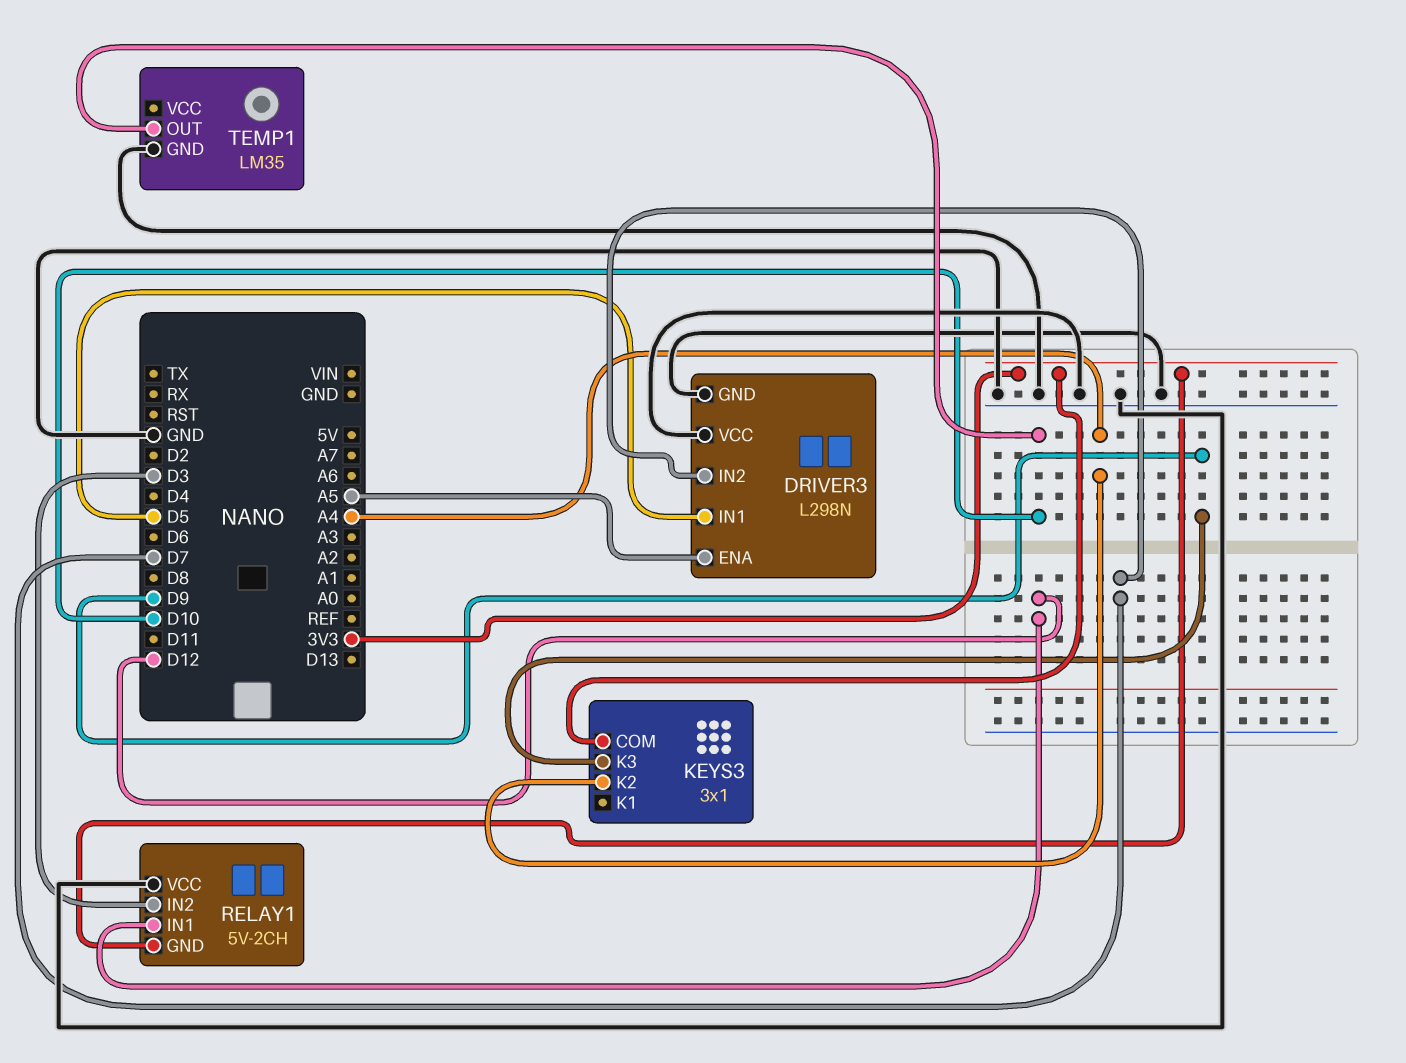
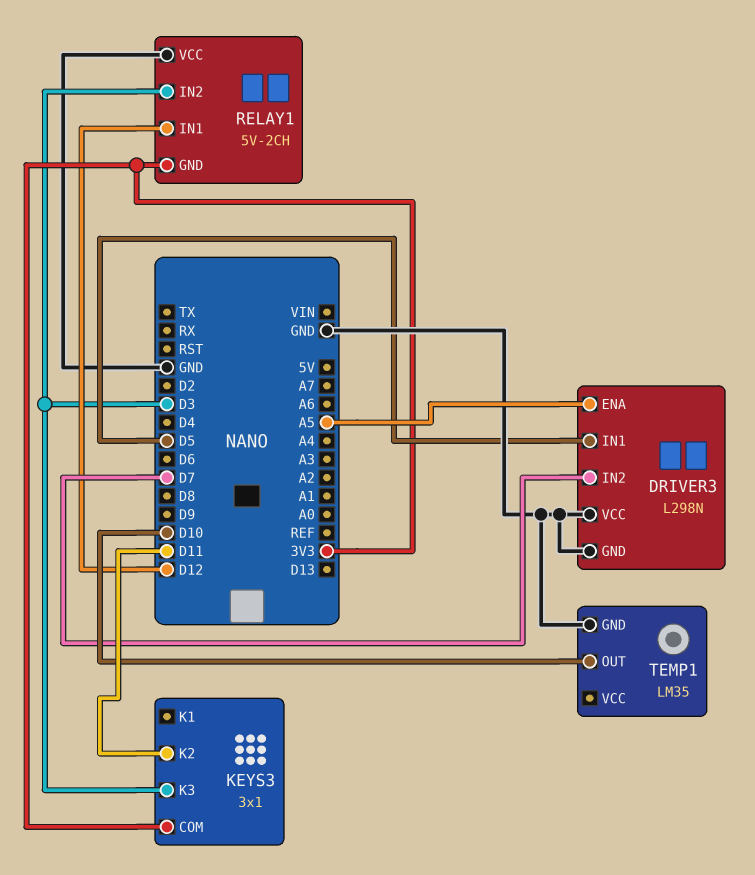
KEYS3 pin K2: A4 -> D11
KEYS3 pin K3: D9 -> D3

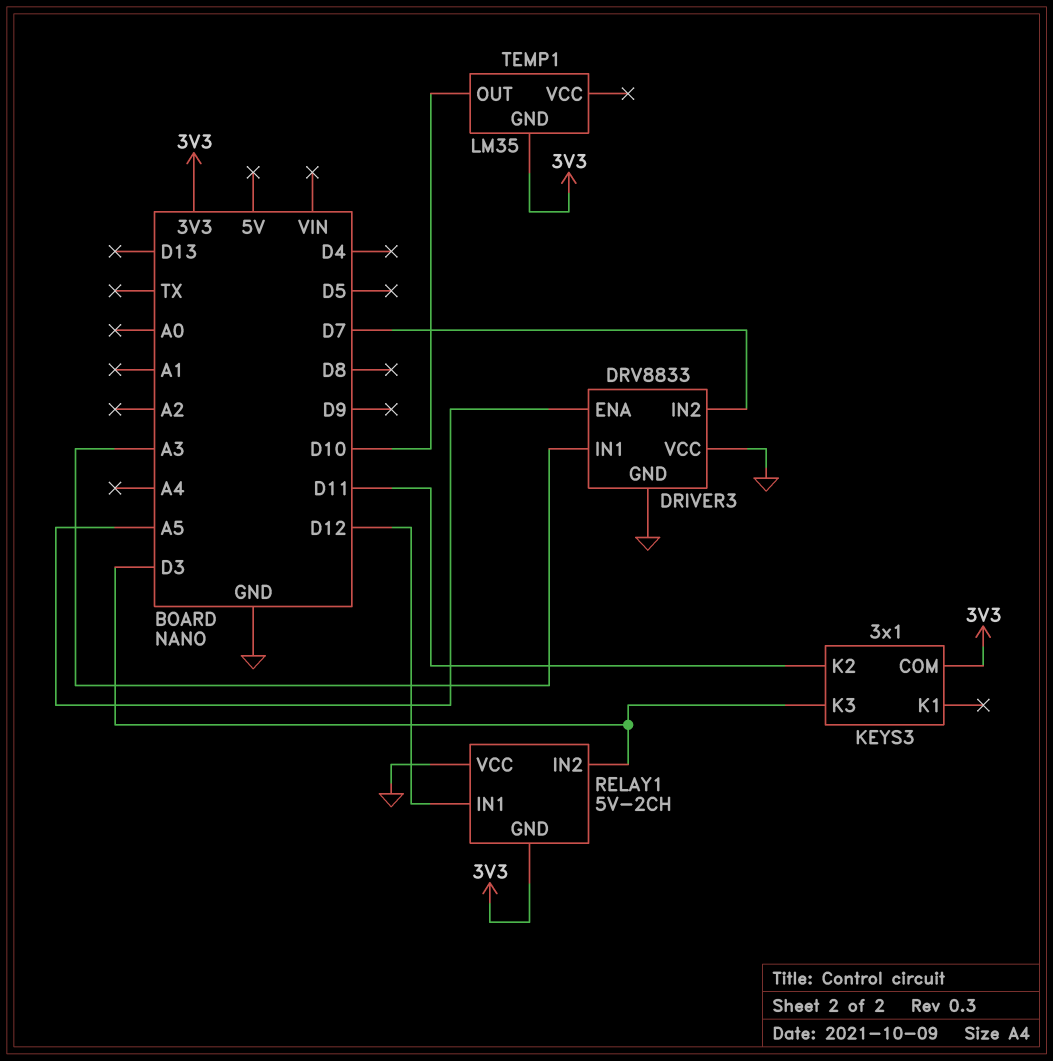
DRIVER3: L298N -> DRV8833
DRIVER3 pin IN1: D5 -> A3
TEMP1 pin GND: GND -> 3V3

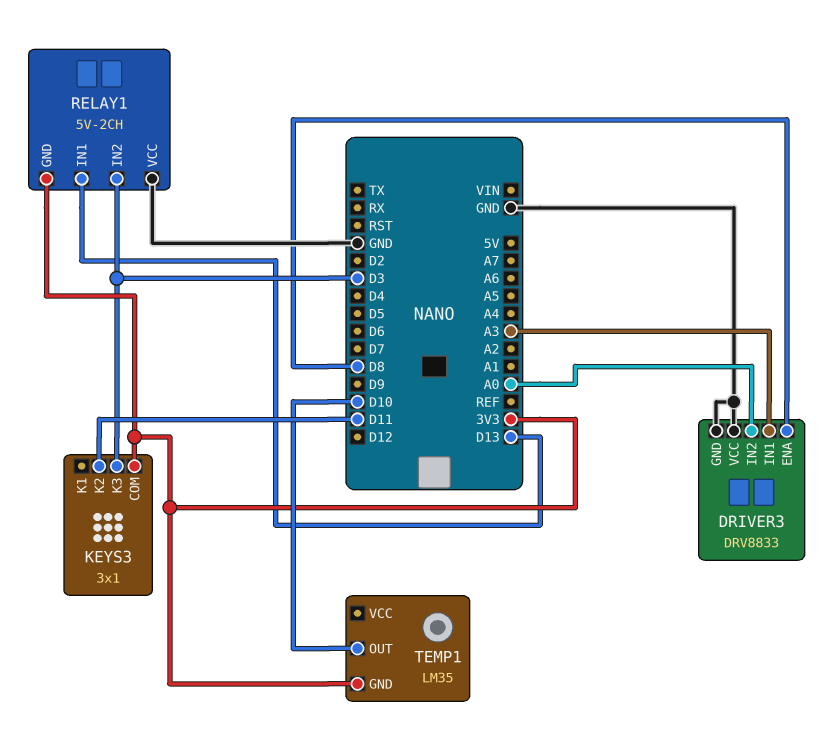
DRIVER3 pin ENA: A5 -> D8
DRIVER3 pin IN2: D7 -> A0
RELAY1 pin IN1: D12 -> D13

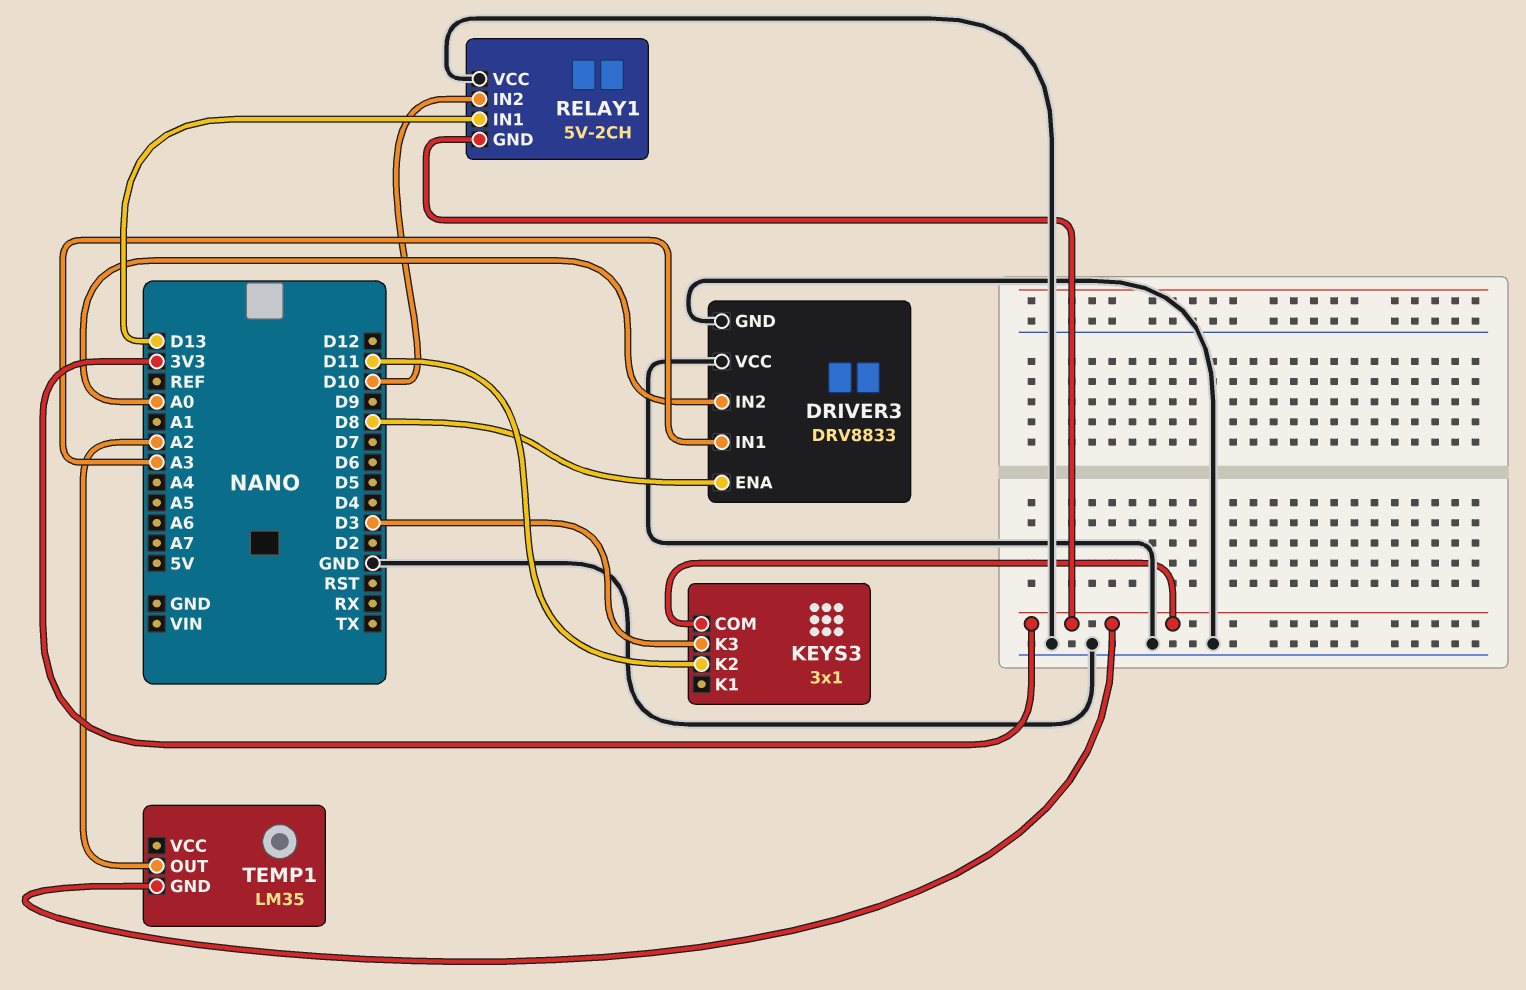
RELAY1 pin IN2: D3 -> D10
TEMP1 pin OUT: D10 -> A2

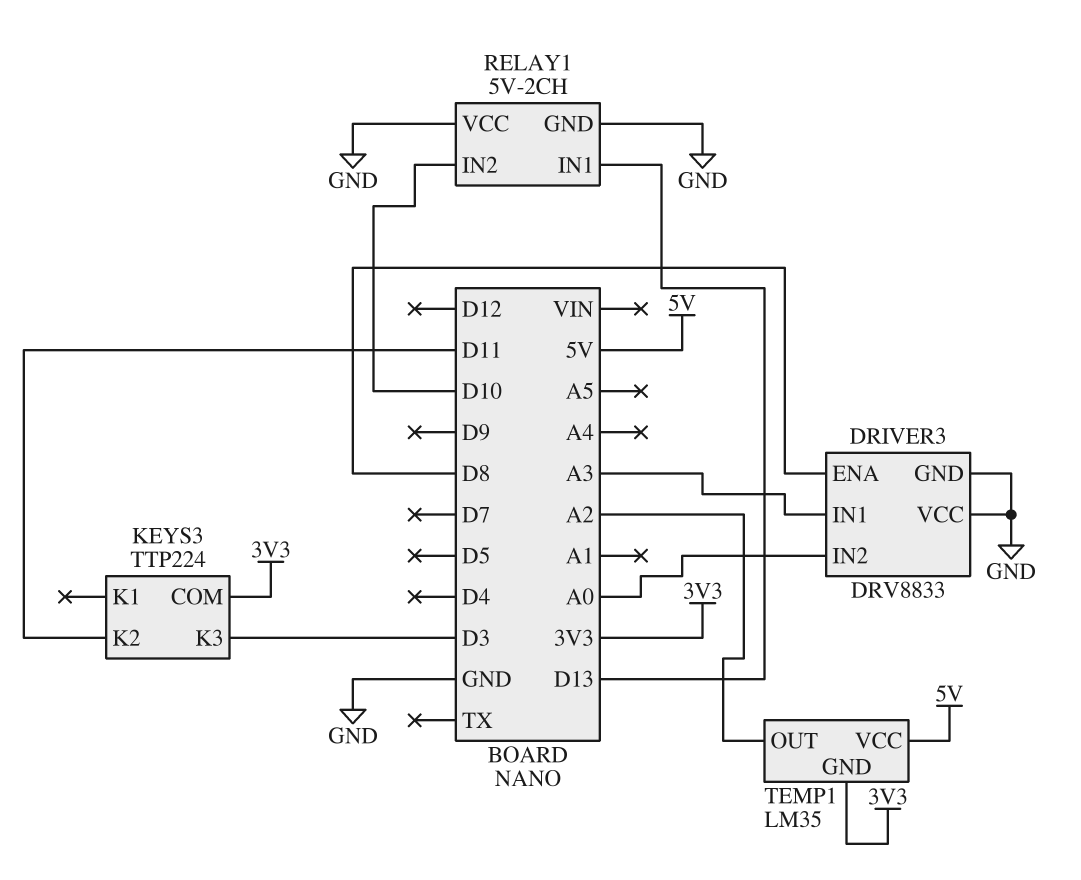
KEYS3: 3x1 -> TTP224
RELAY1 pin GND: 3V3 -> GND
TEMP1 pin VCC: none -> 5V

